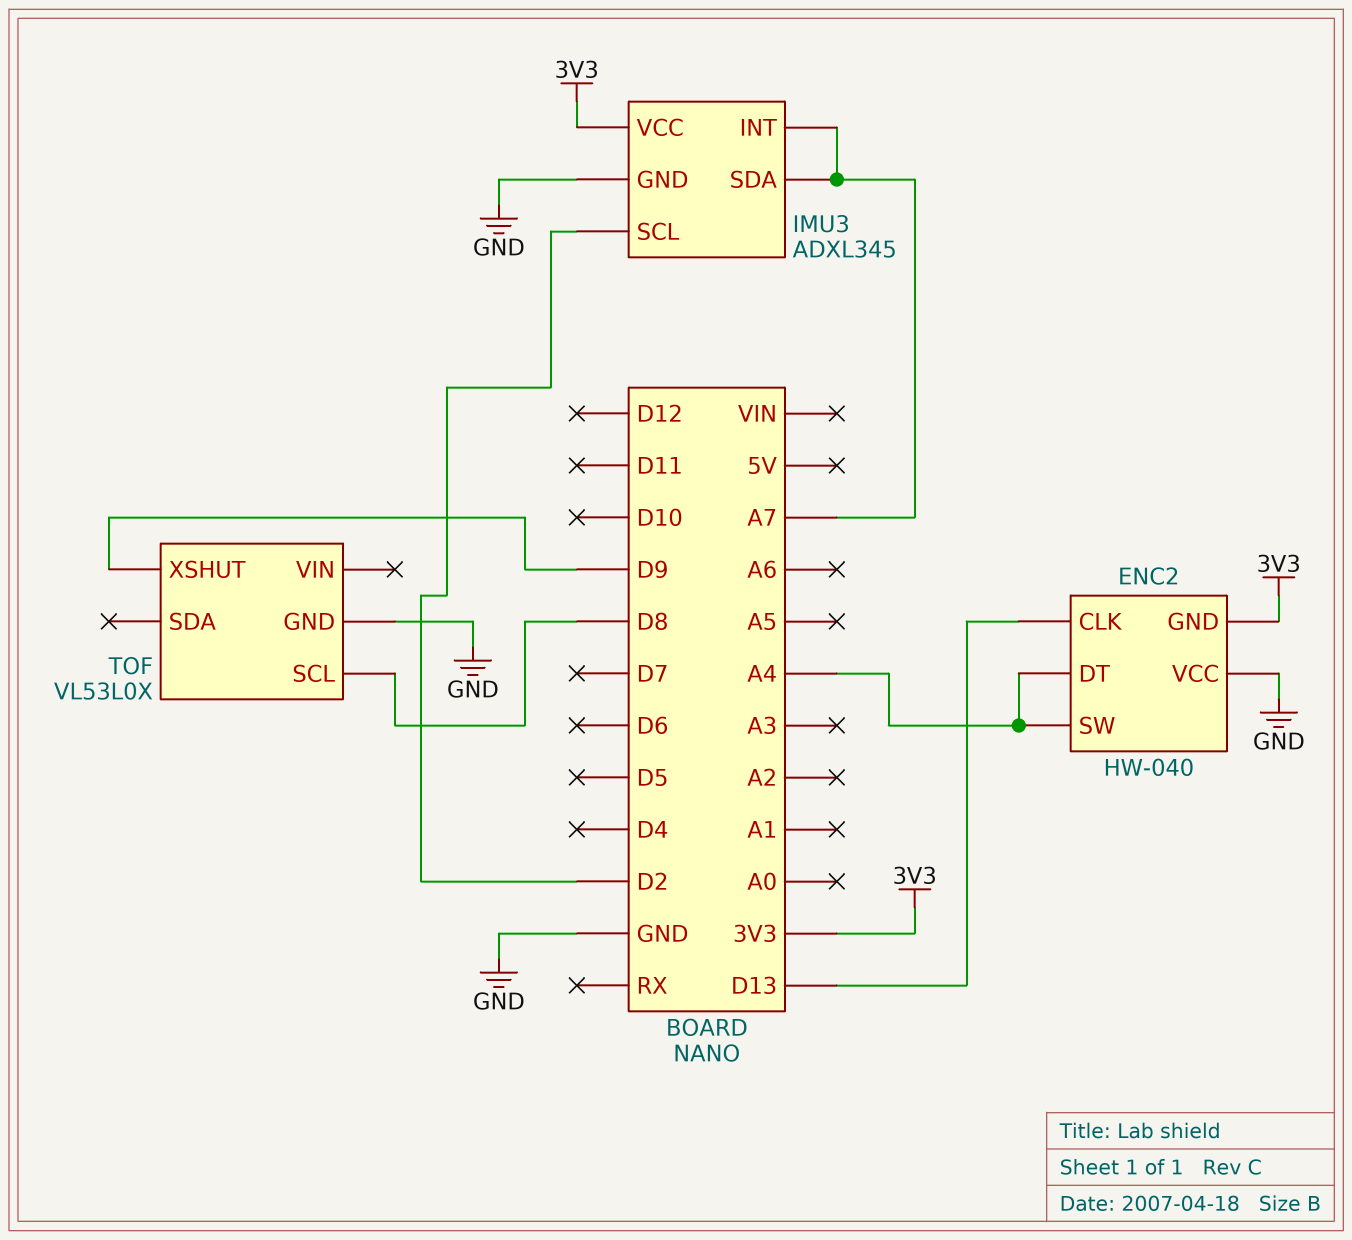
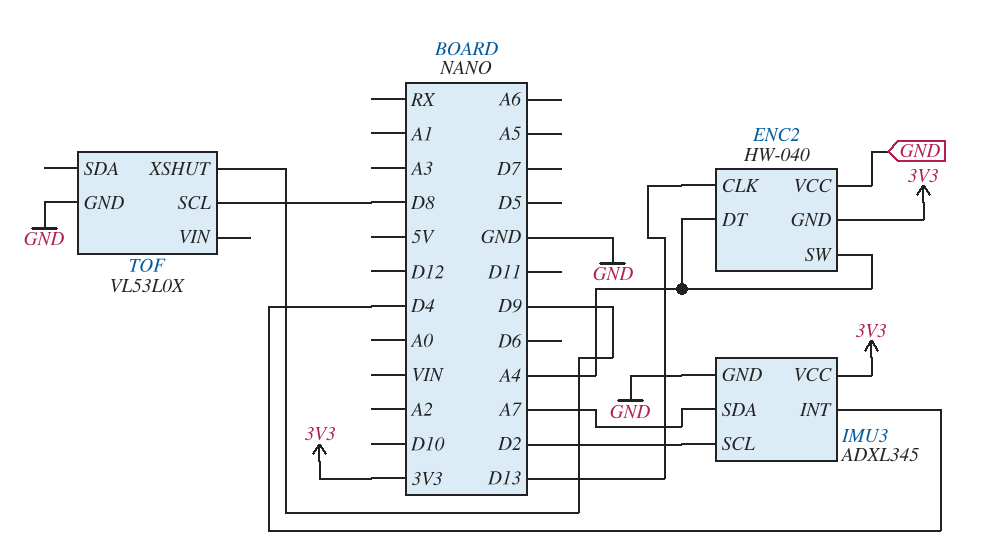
IMU3 pin INT: A7 -> D4

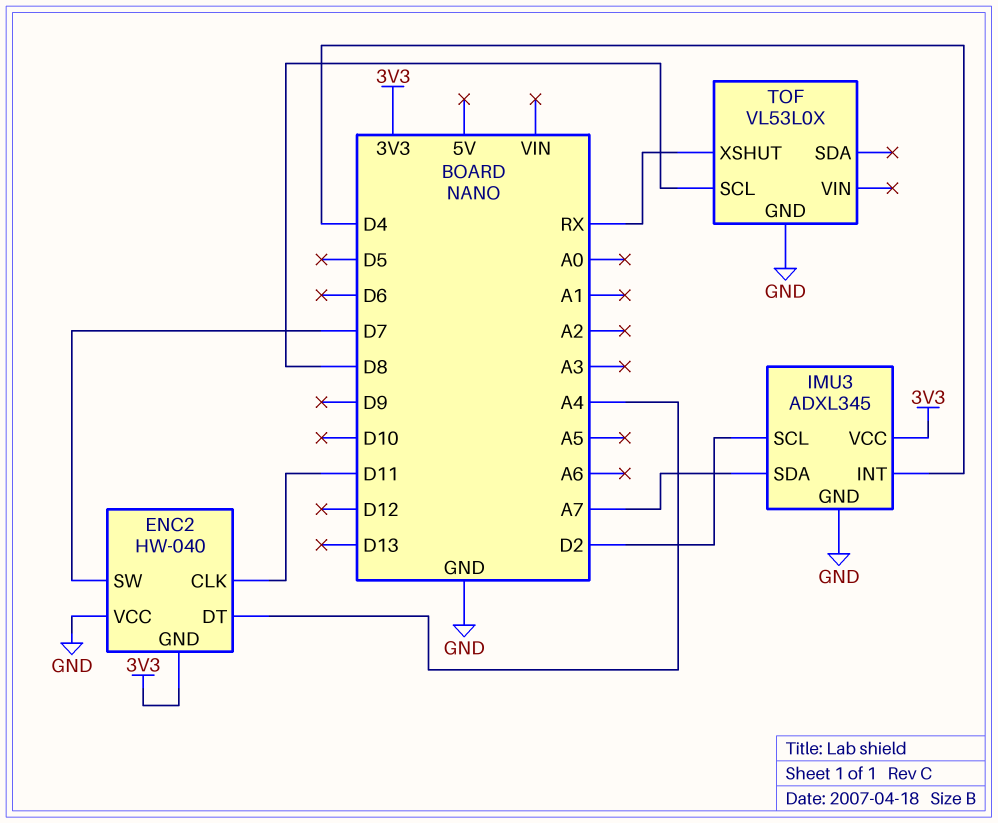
ENC2 pin CLK: D13 -> D11
ENC2 pin SW: A4 -> D7
TOF pin XSHUT: D9 -> RX

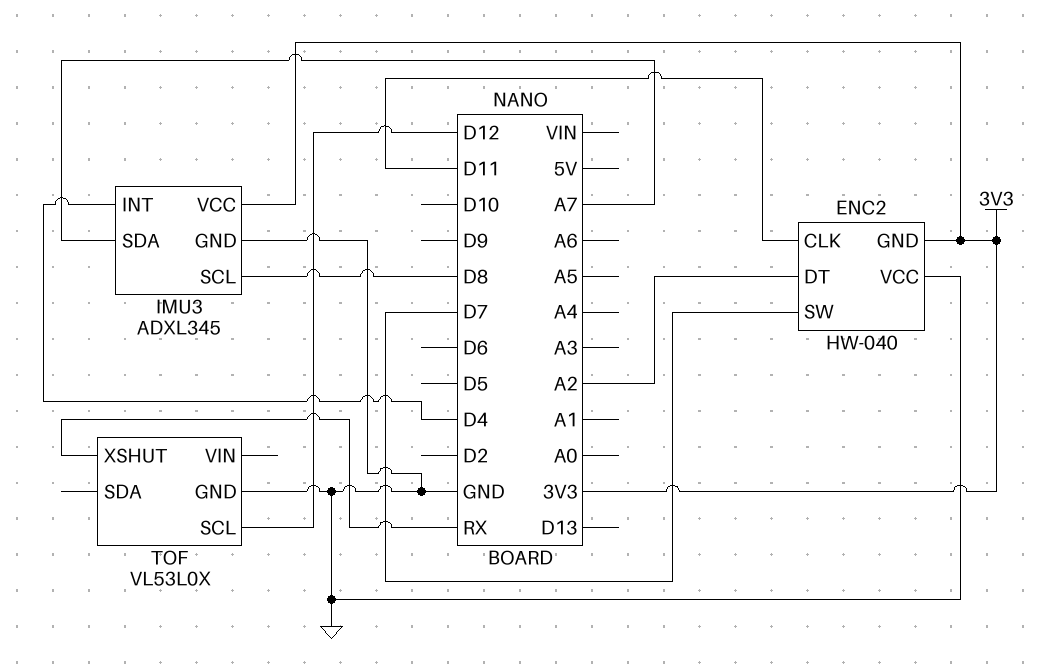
ENC2 pin DT: A4 -> A2
IMU3 pin SCL: D2 -> D8
TOF pin SCL: D8 -> D12

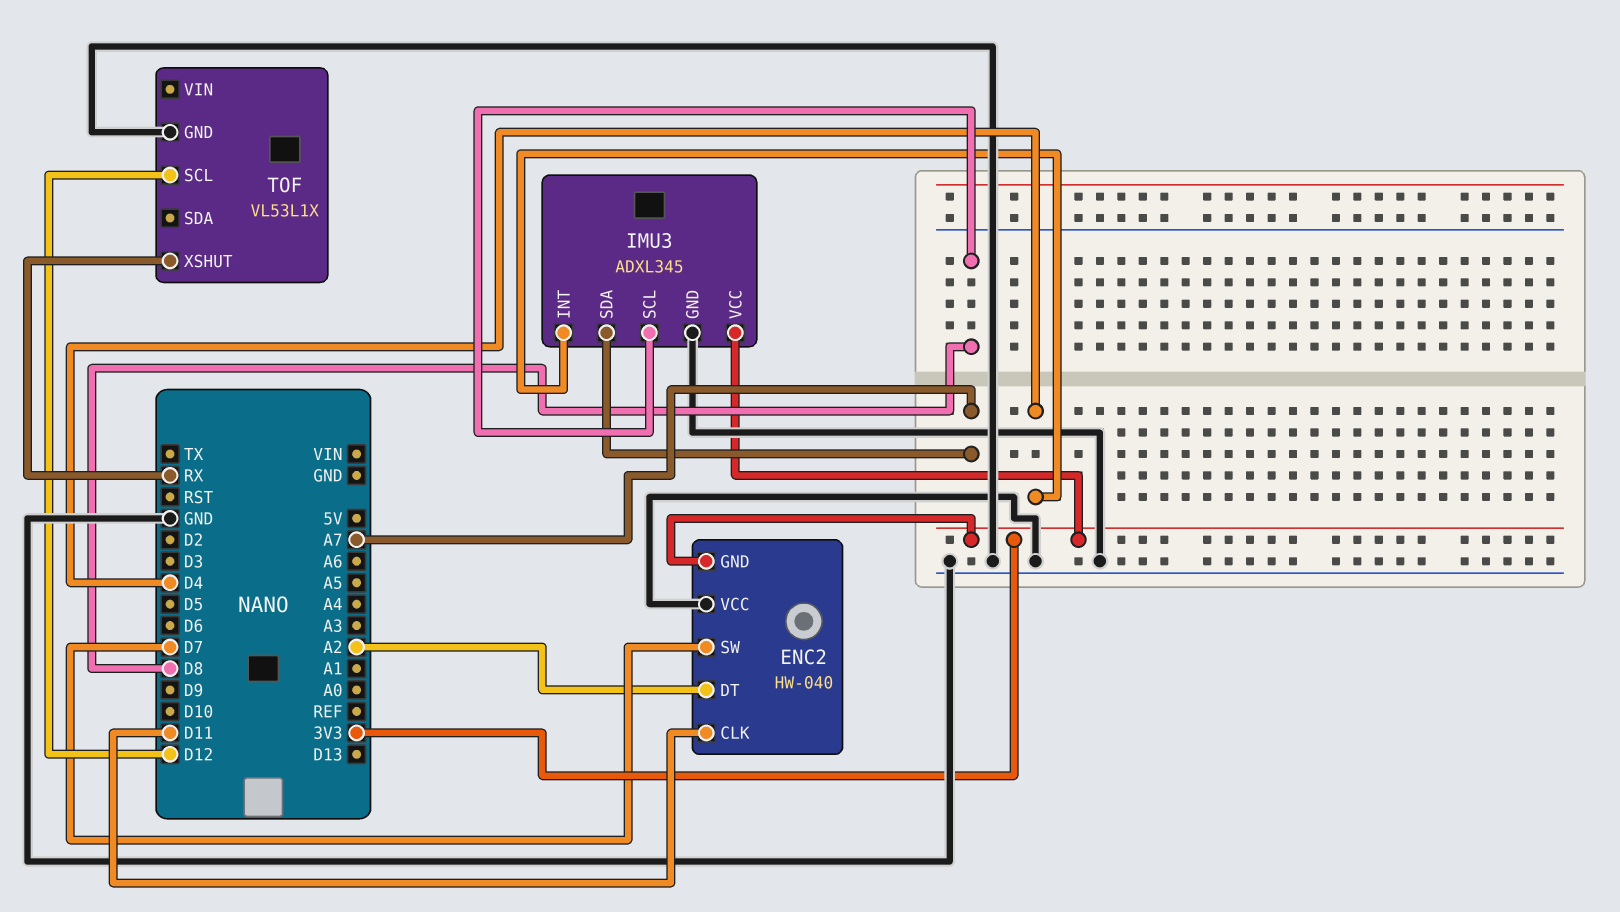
TOF: VL53L0X -> VL53L1X

